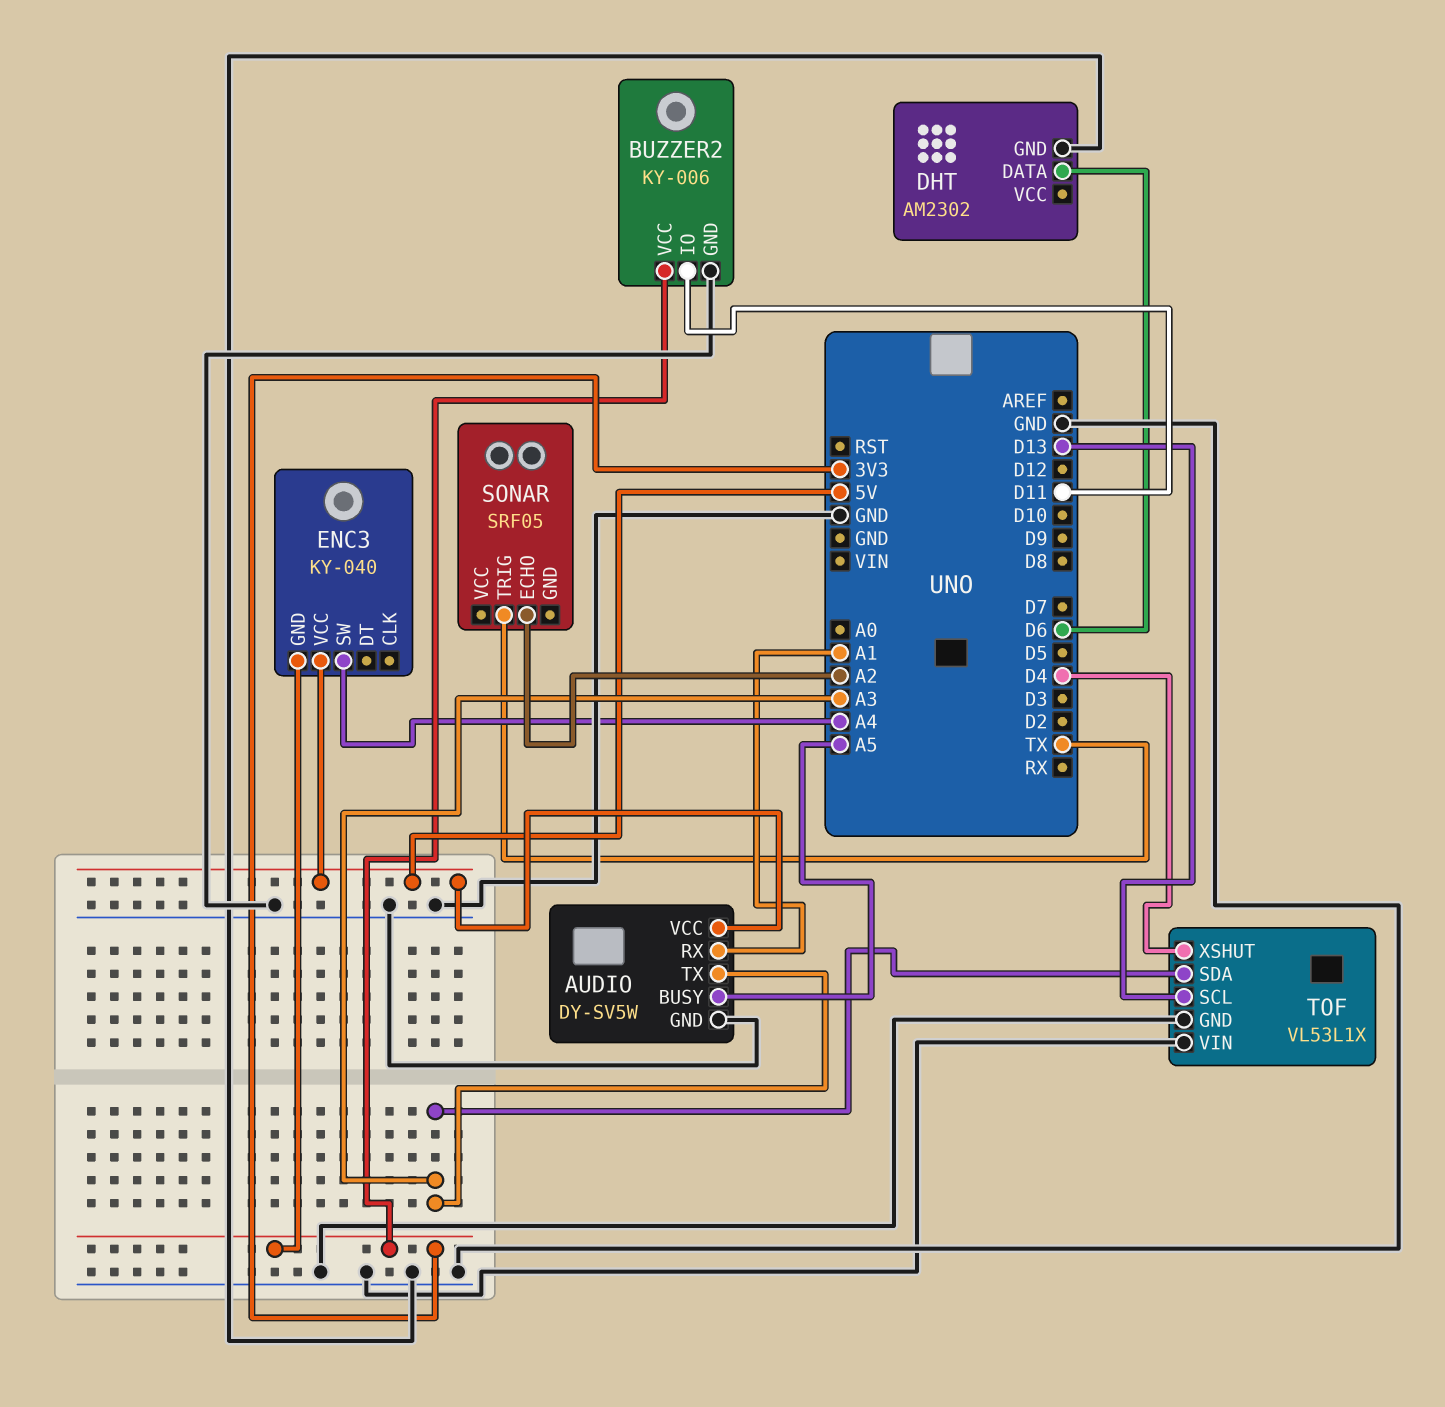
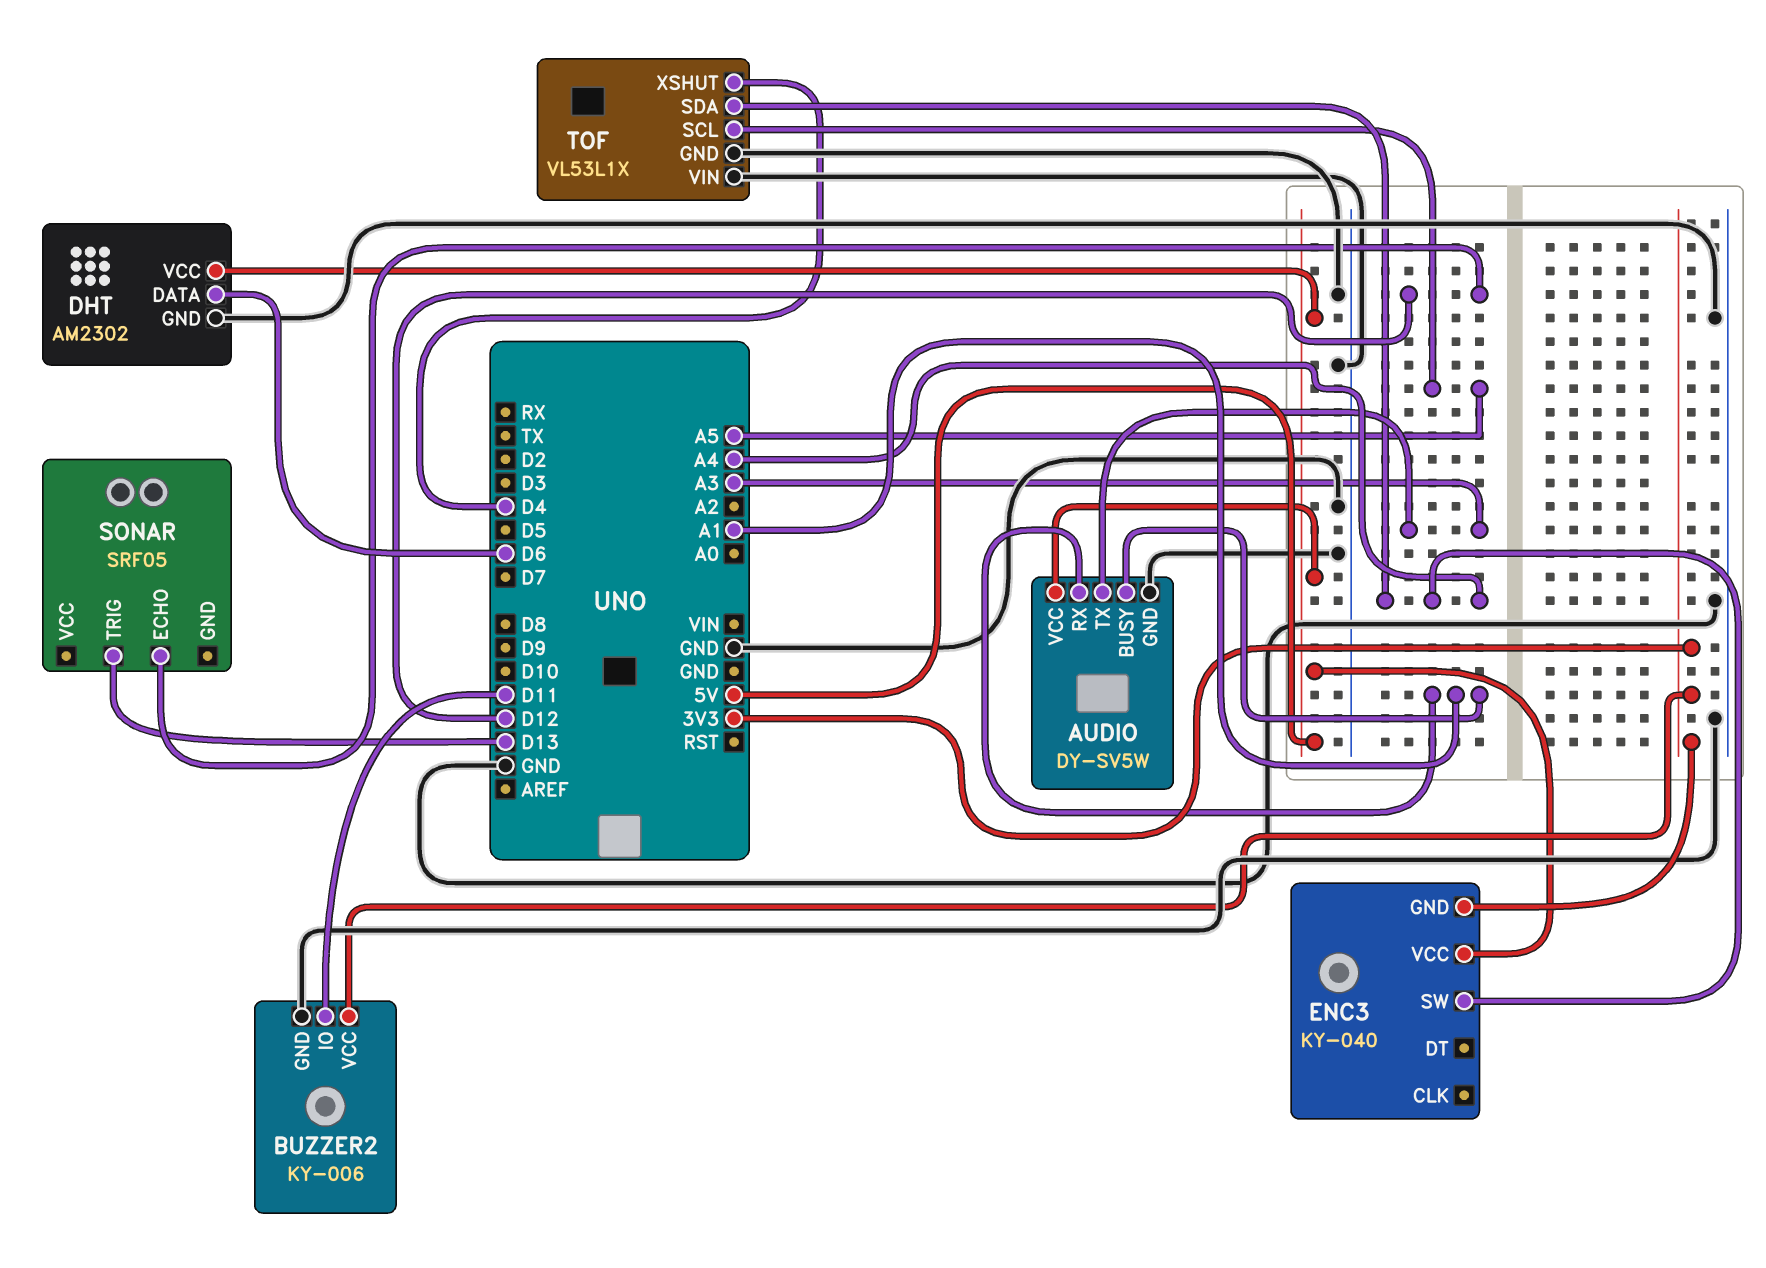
AUDIO pin BUSY: A5 -> A1
DHT pin VCC: none -> 5V
SONAR pin ECHO: A2 -> D12
SONAR pin TRIG: TX -> D13
TOF pin SCL: D13 -> A5
TOF pin SDA: A3 -> A4

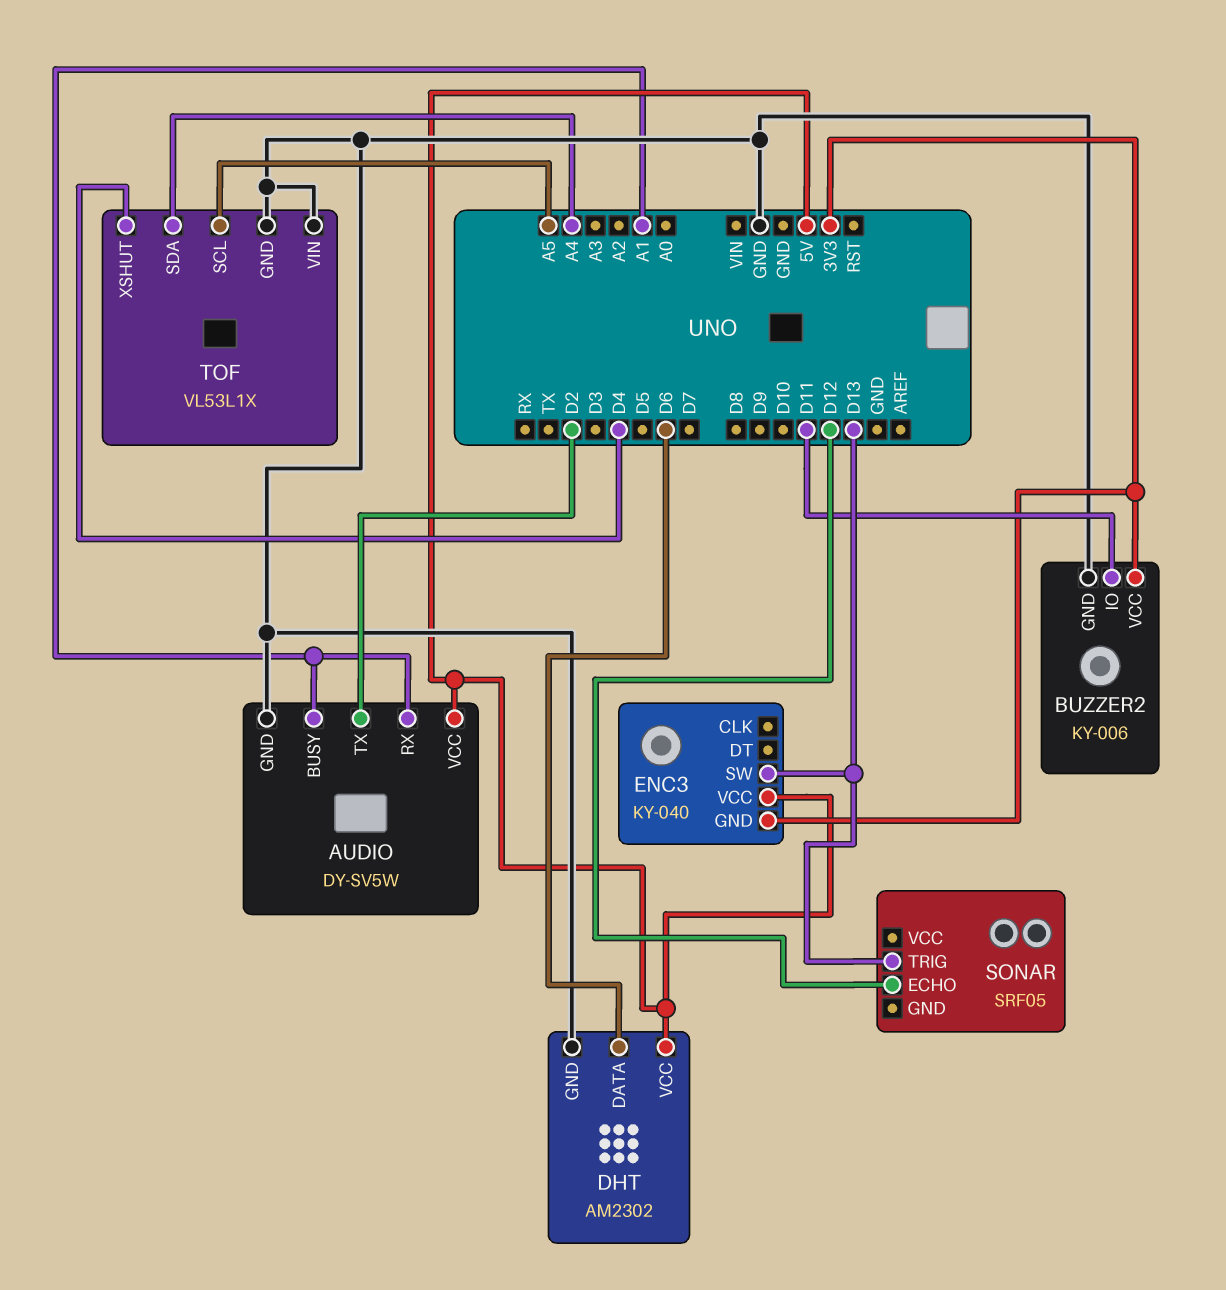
AUDIO pin TX: A3 -> D2
ENC3 pin SW: A4 -> D13

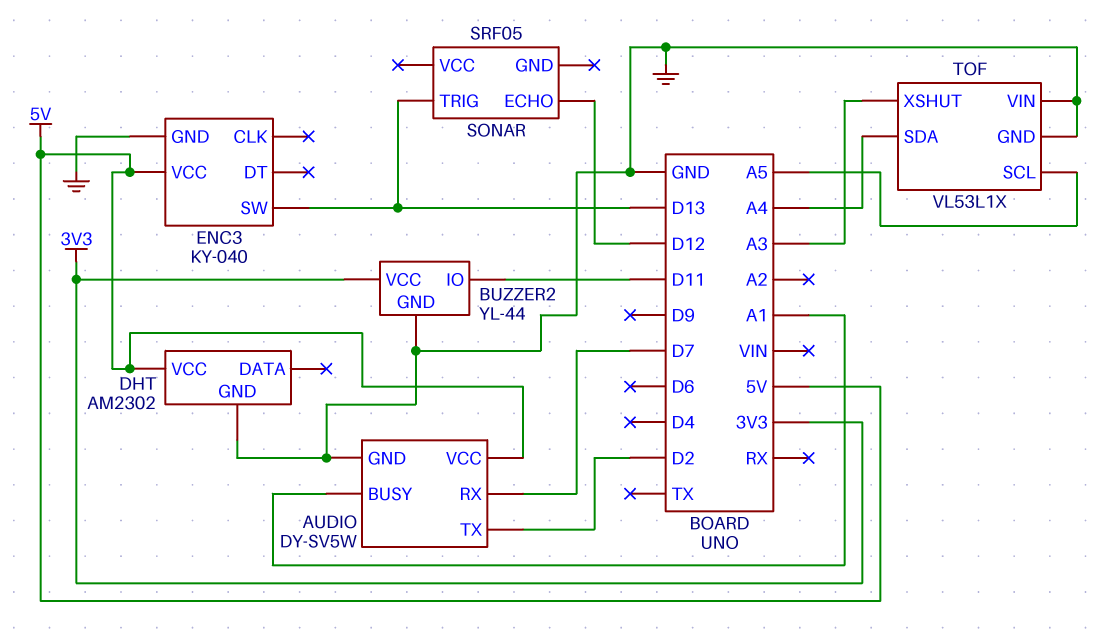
AUDIO pin RX: A1 -> D7
BUZZER2: KY-006 -> YL-44
DHT pin DATA: D6 -> none
ENC3 pin GND: 3V3 -> GND
TOF pin XSHUT: D4 -> A3

